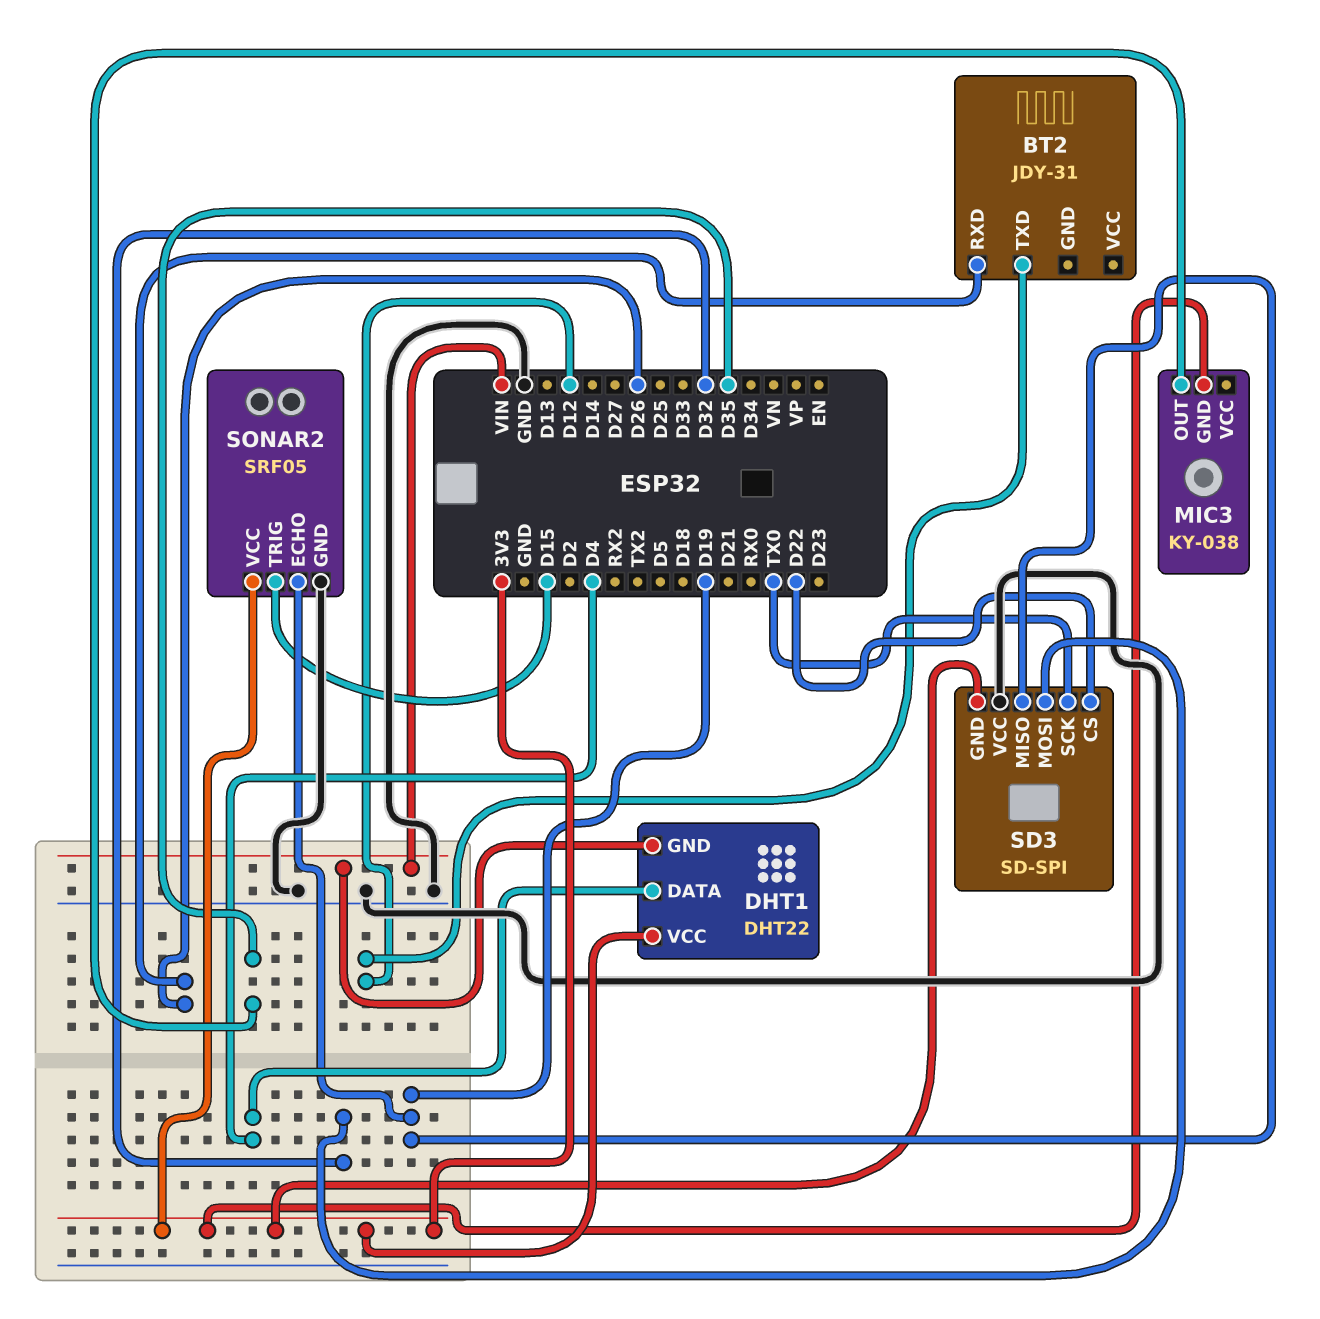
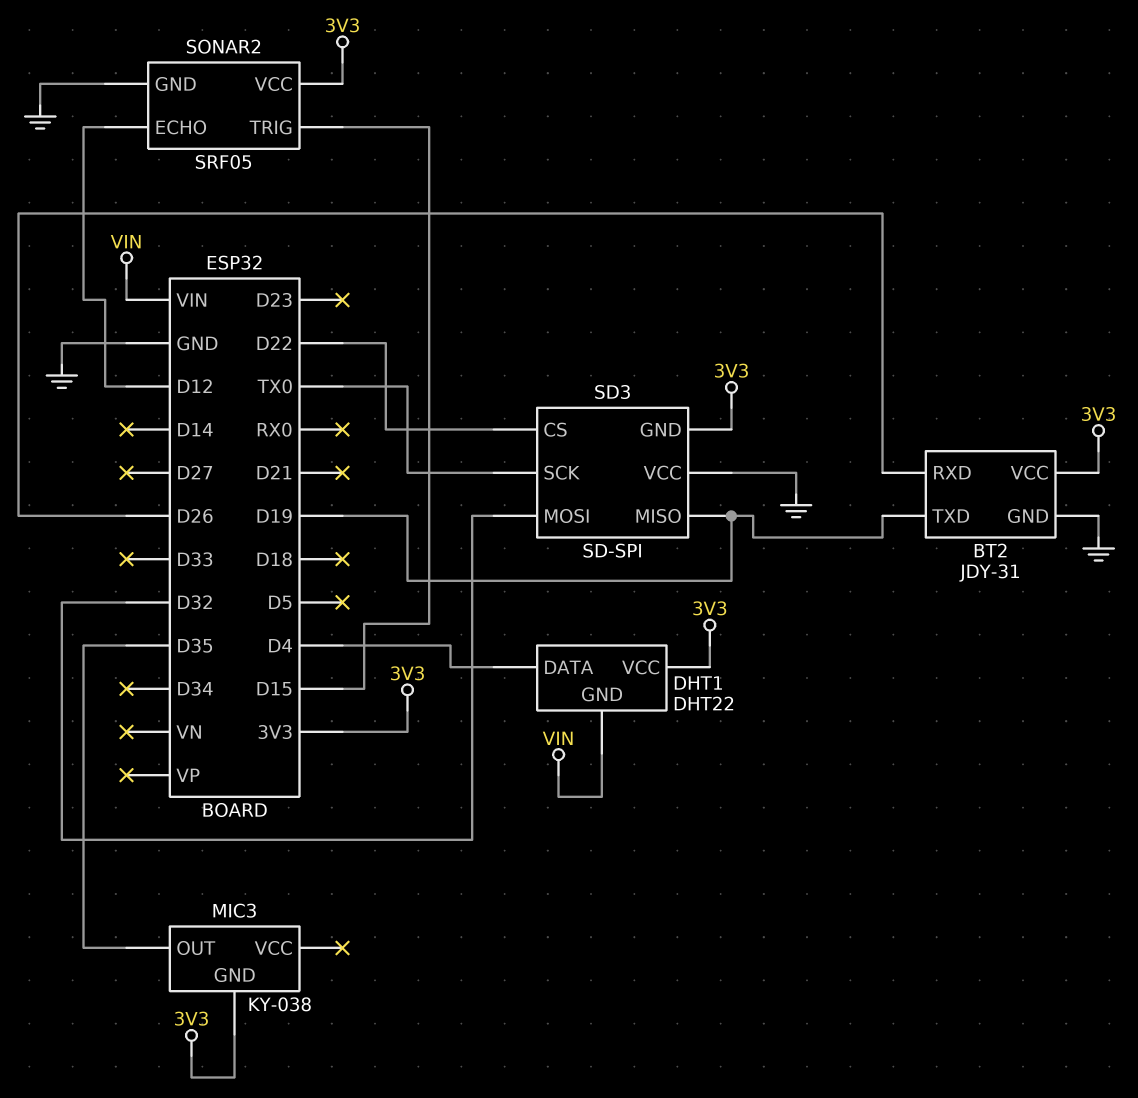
BT2 pin GND: none -> GND
BT2 pin TXD: D12 -> D19
BT2 pin VCC: none -> 3V3
SONAR2 pin ECHO: D19 -> D12

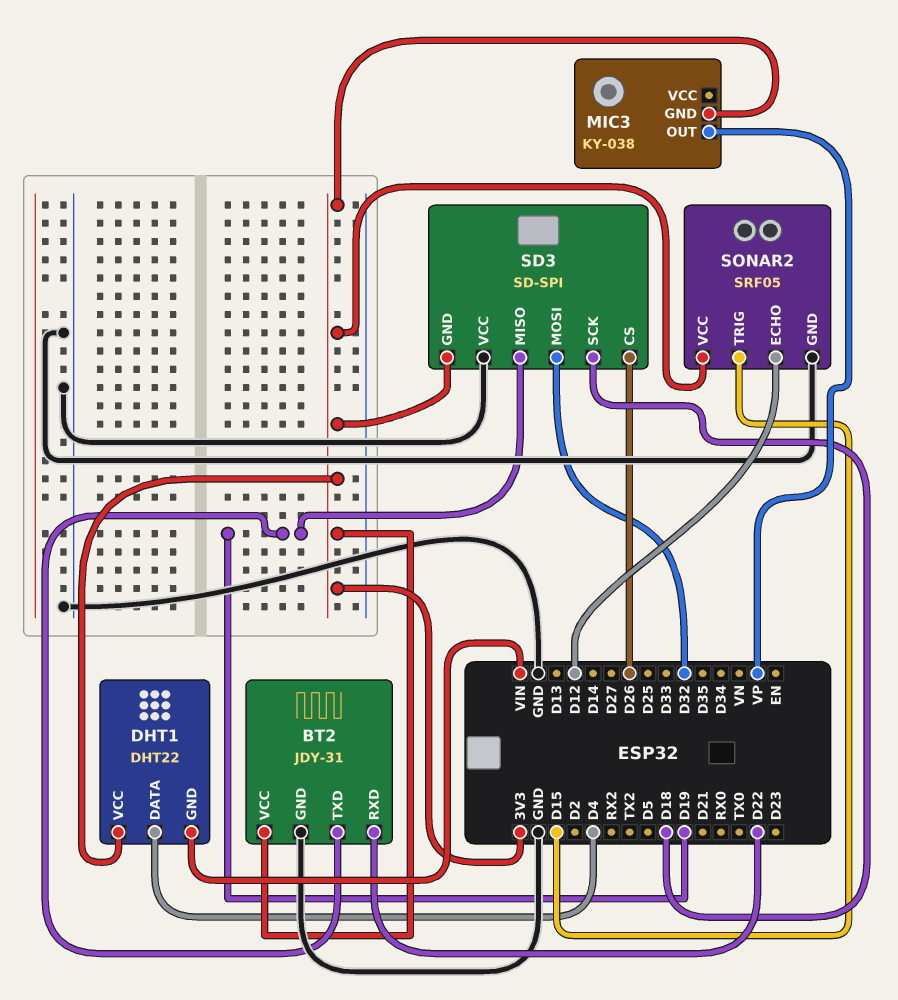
BT2 pin RXD: D26 -> D22
MIC3 pin OUT: D35 -> VP
SD3 pin CS: D22 -> D26
SD3 pin SCK: TX0 -> D18

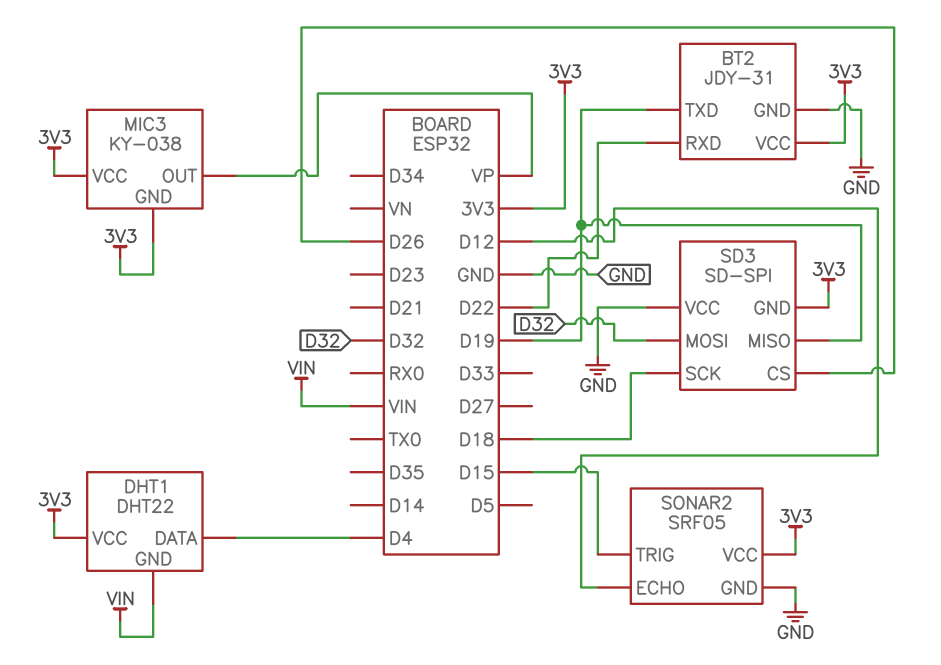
MIC3 pin VCC: none -> 3V3

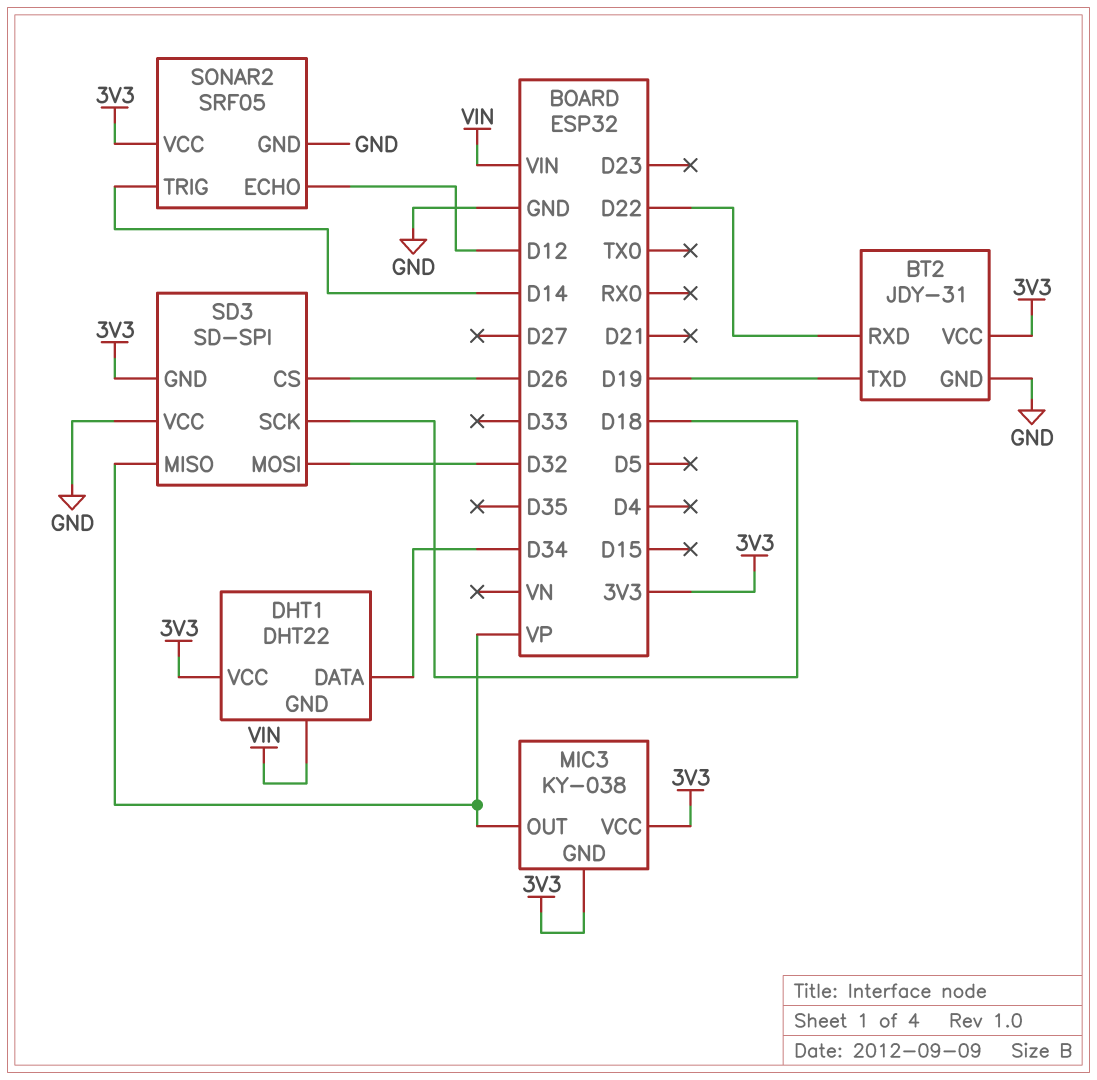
DHT1 pin DATA: D4 -> D34
SD3 pin MISO: D19 -> VP
SONAR2 pin TRIG: D15 -> D14

